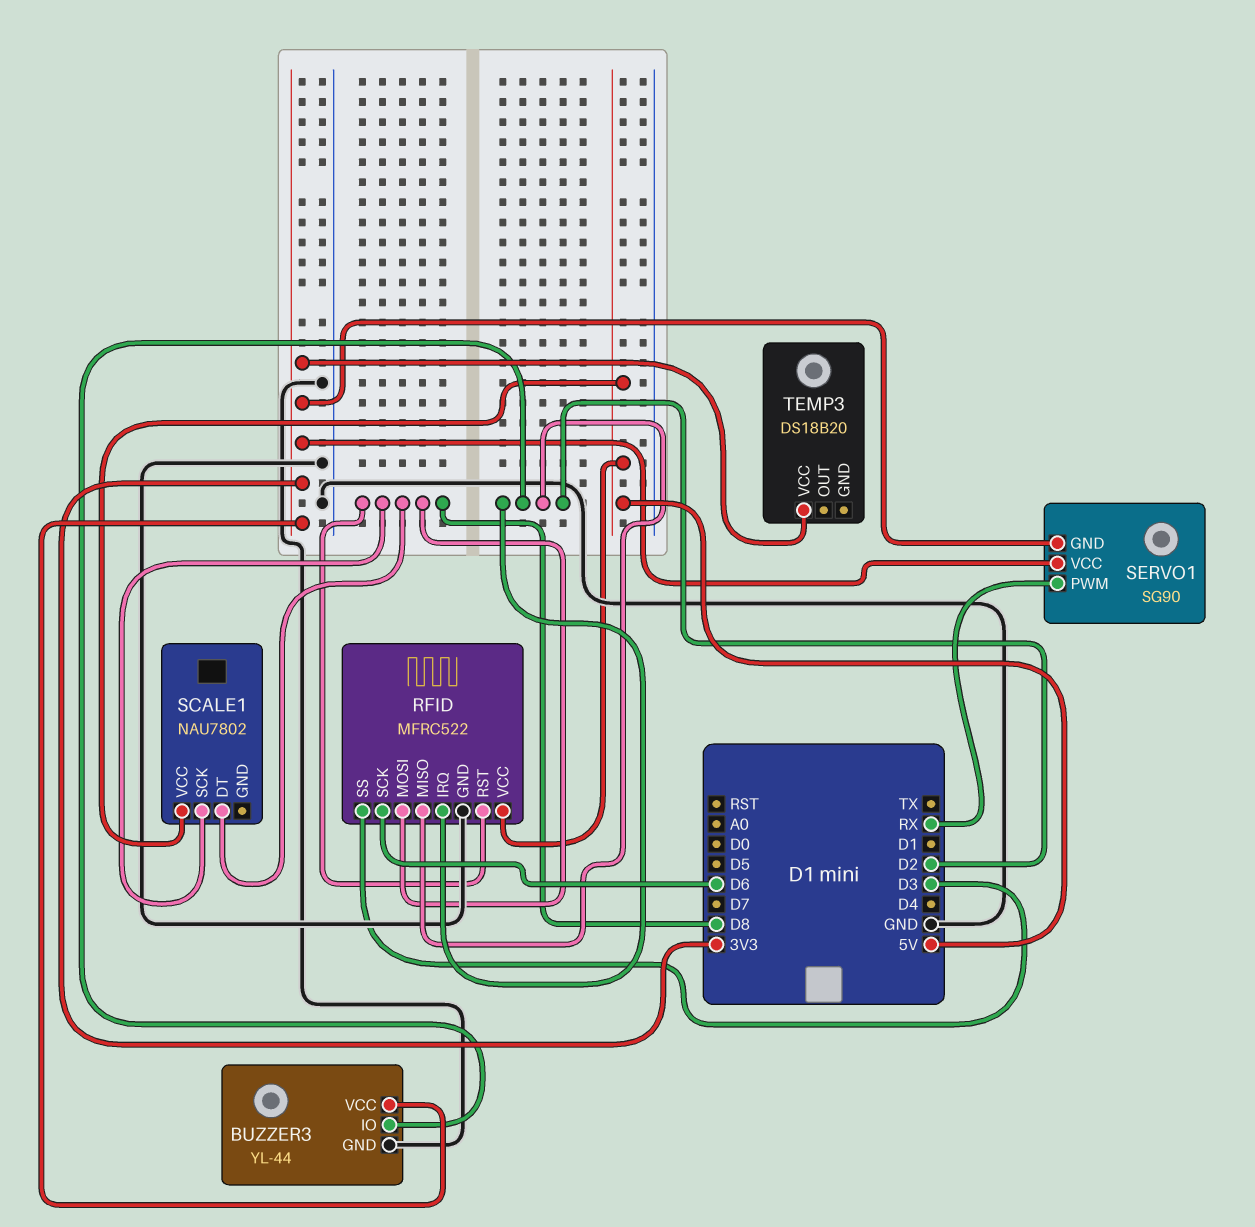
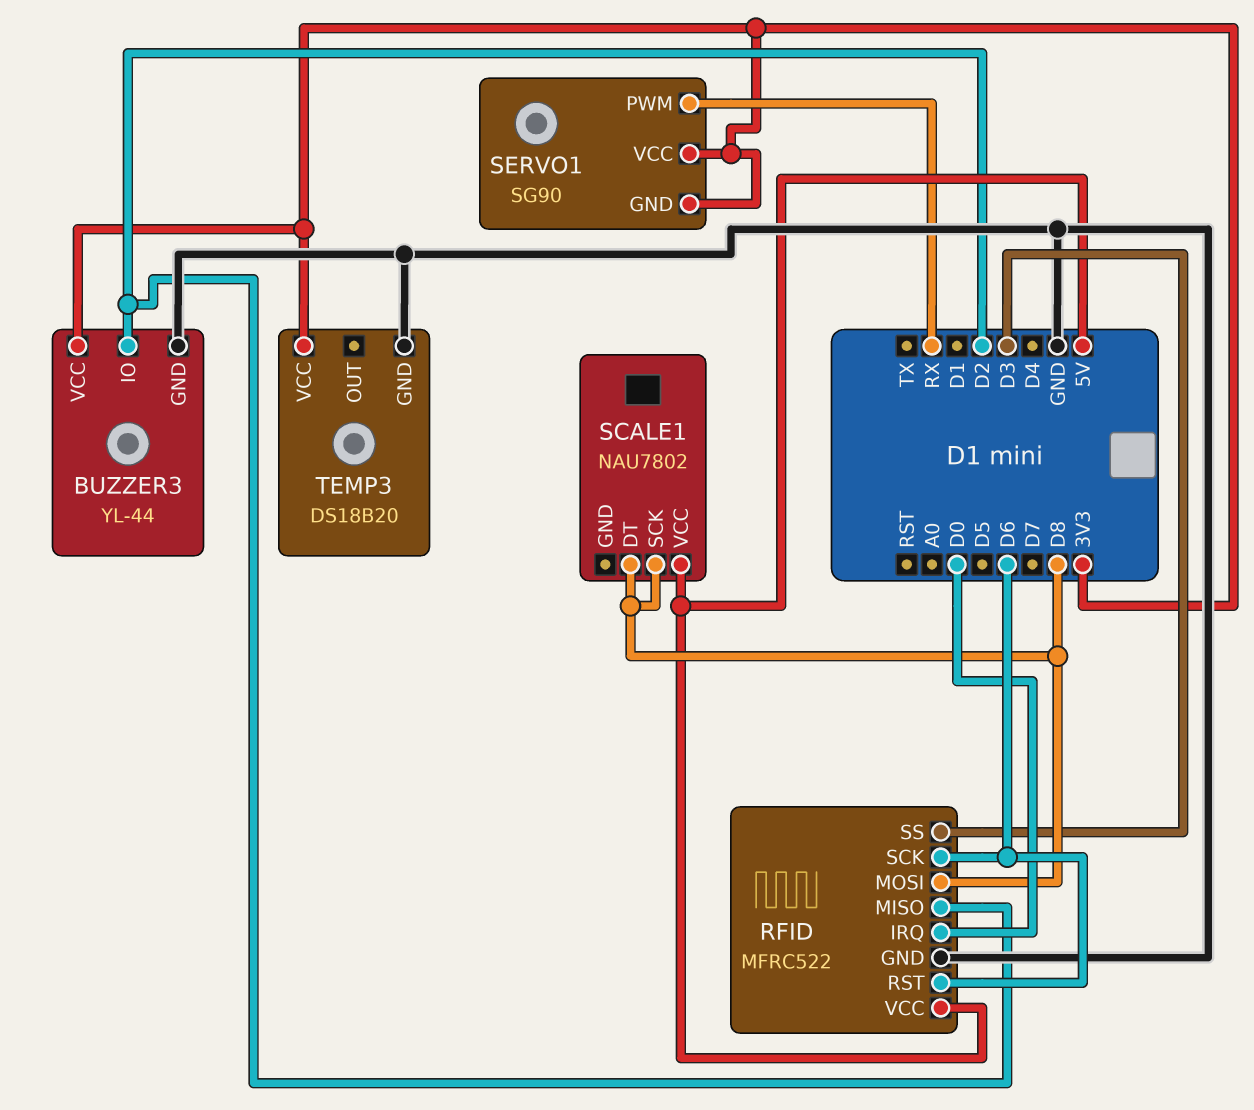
RFID pin IRQ: D2 -> D0
RFID pin RST: D8 -> D6
TEMP3 pin GND: none -> GND

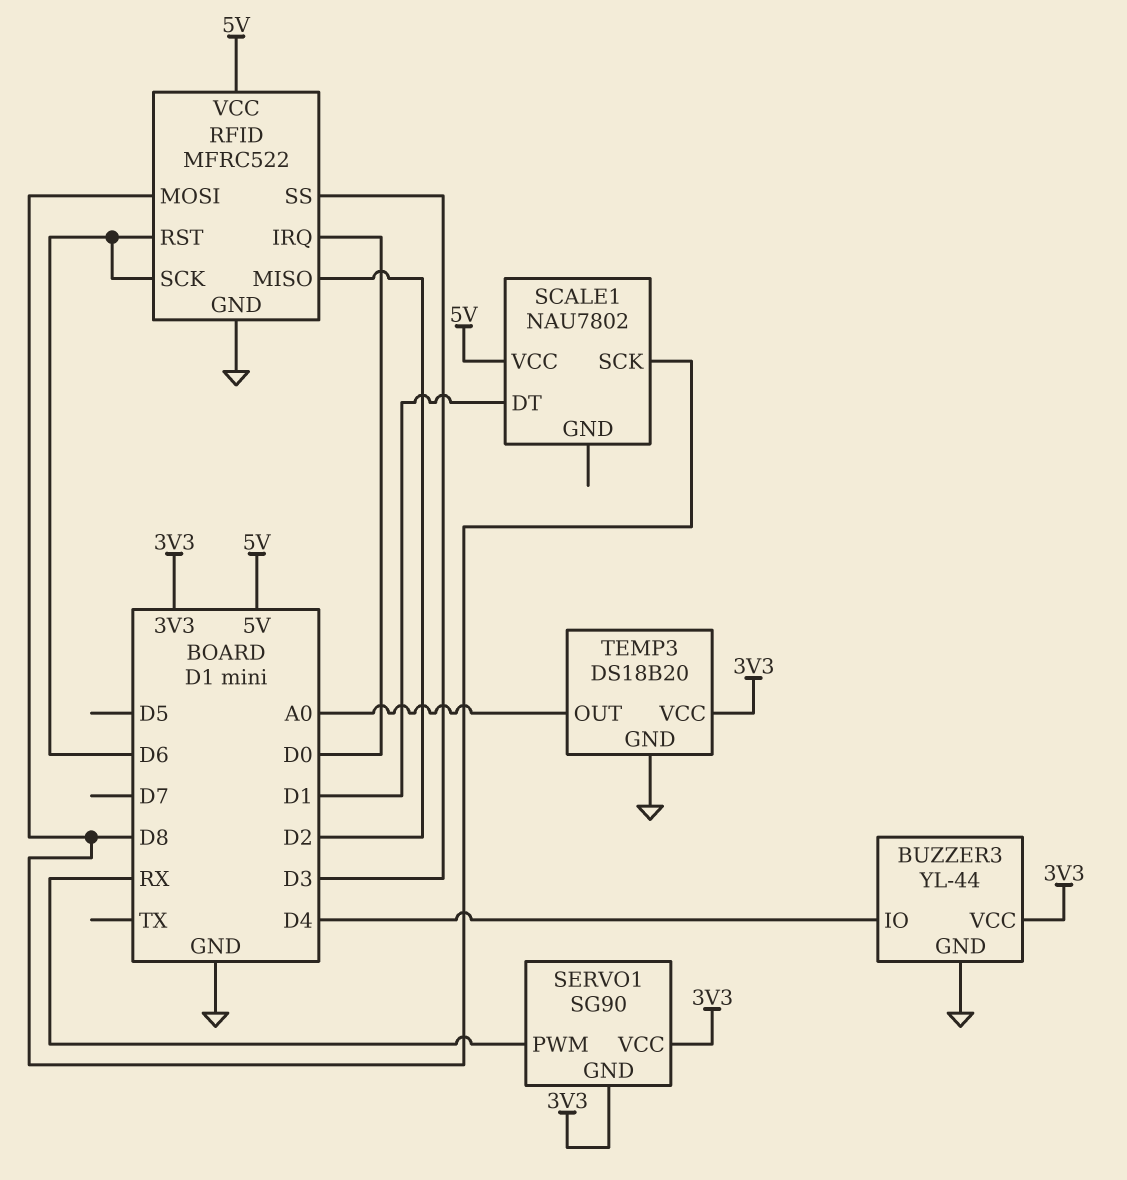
BUZZER3 pin IO: D2 -> D4
SCALE1 pin DT: D8 -> D1
TEMP3 pin OUT: none -> A0

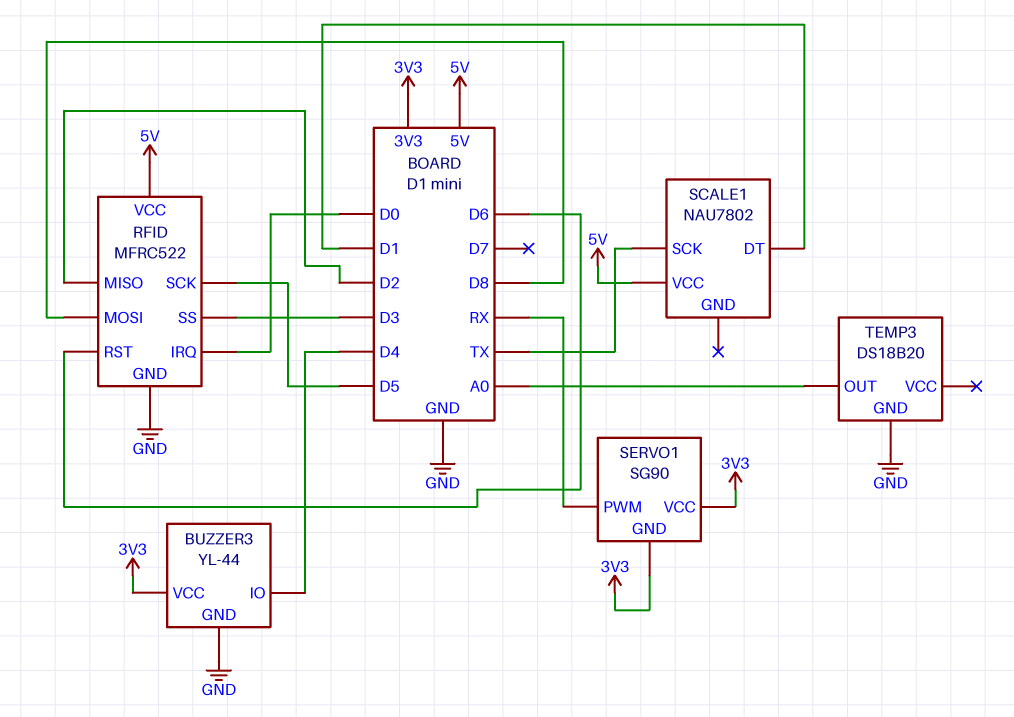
RFID pin SCK: D6 -> D5
SCALE1 pin SCK: D8 -> TX
TEMP3 pin VCC: 3V3 -> none

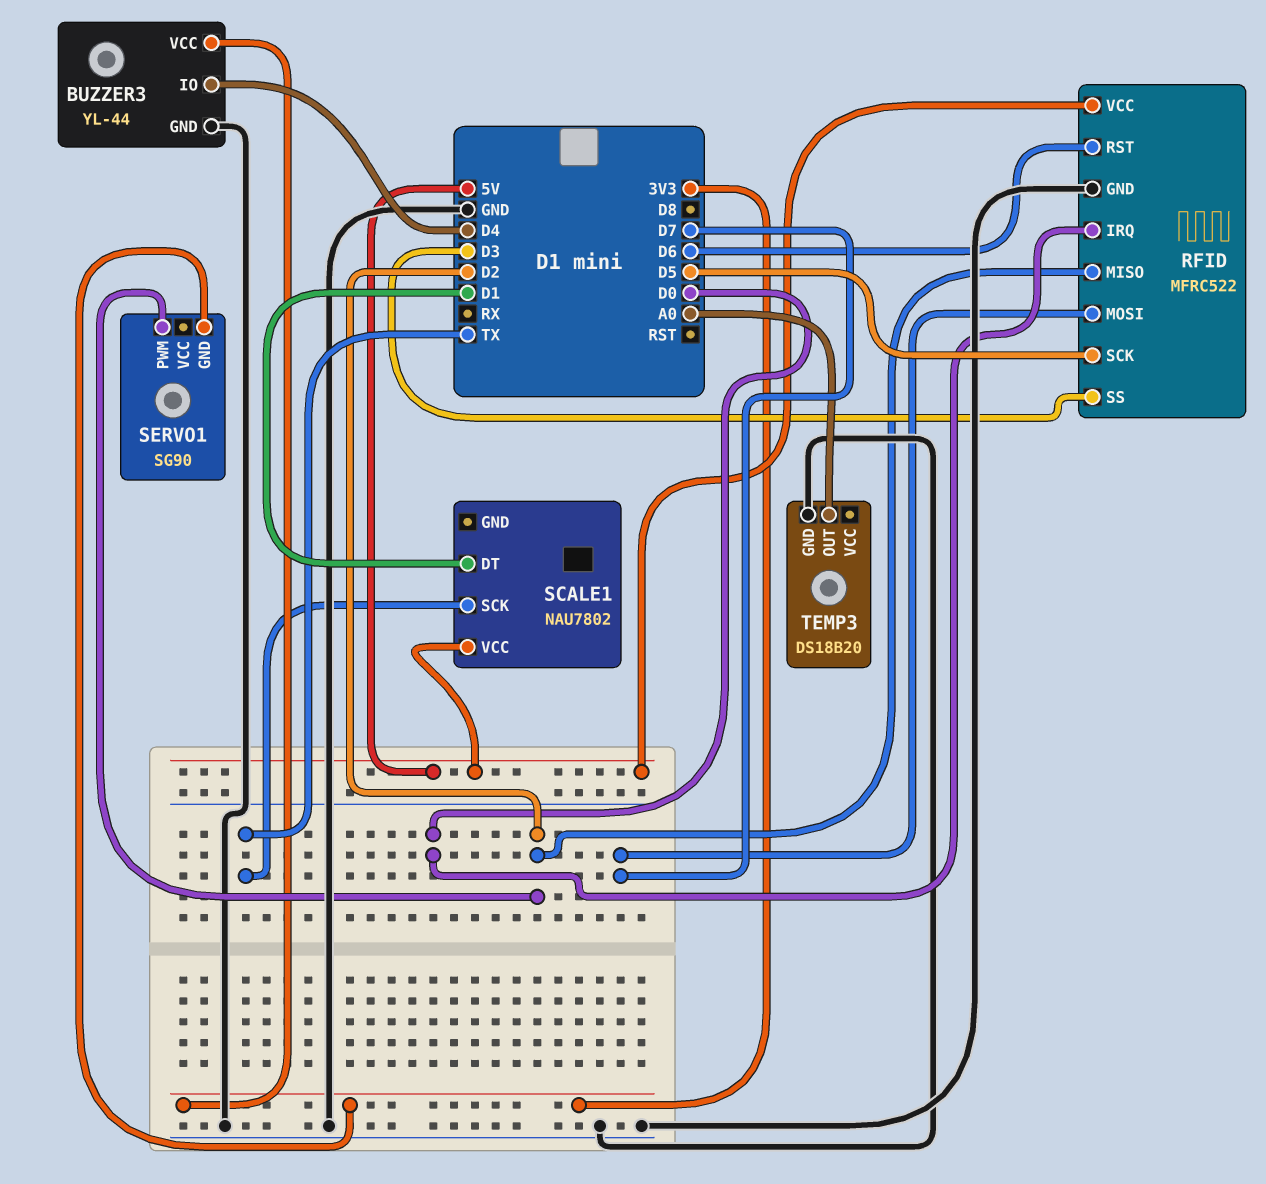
RFID pin MOSI: D8 -> D7
SERVO1 pin PWM: RX -> D2
SERVO1 pin VCC: 3V3 -> none

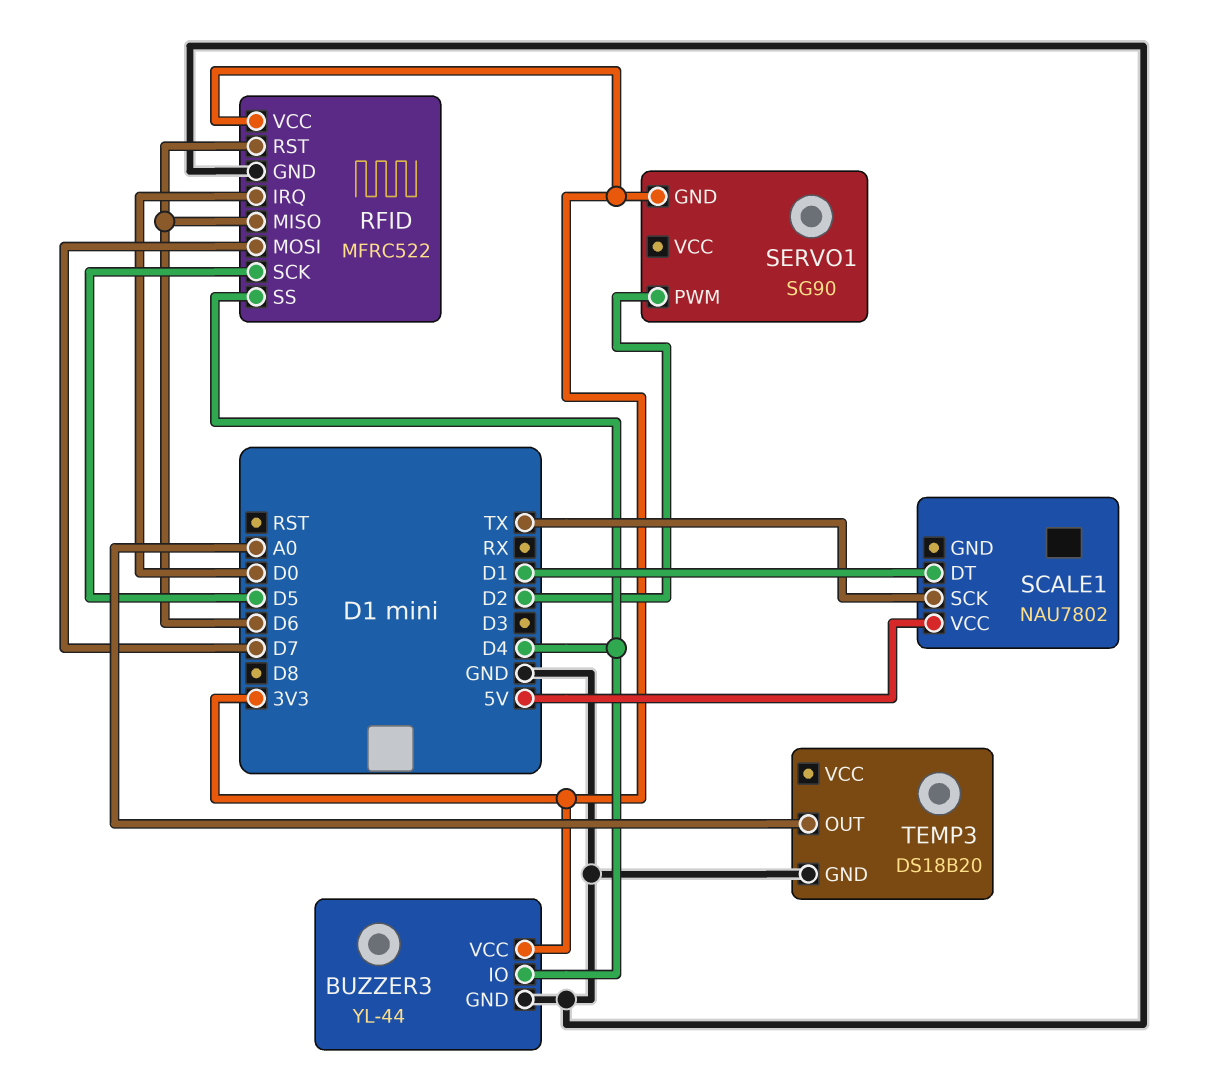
RFID pin MISO: D2 -> D6
RFID pin SS: D3 -> D4
RFID pin VCC: 5V -> 3V3

